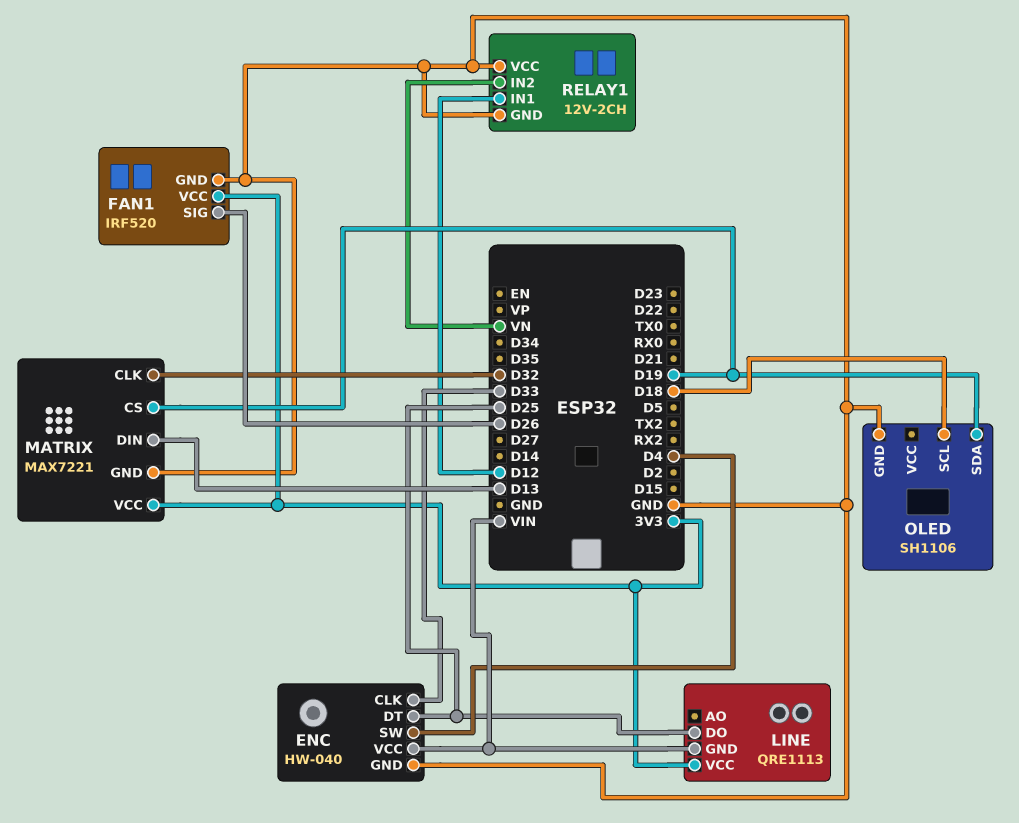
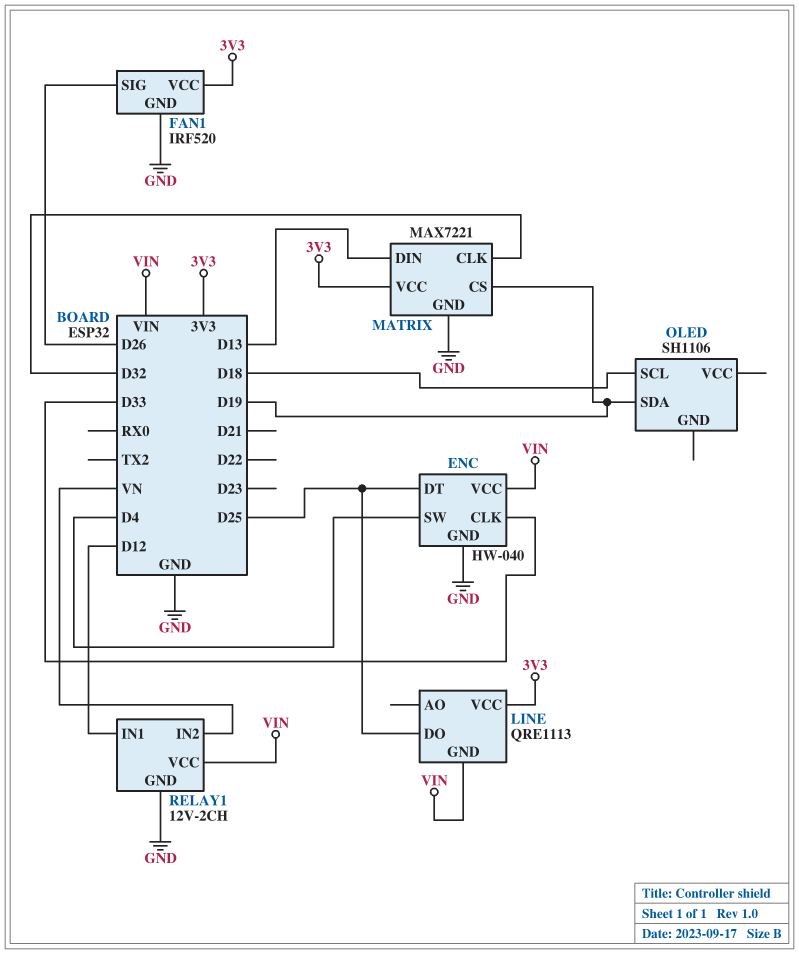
OLED pin GND: GND -> none
RELAY1 pin VCC: GND -> VIN

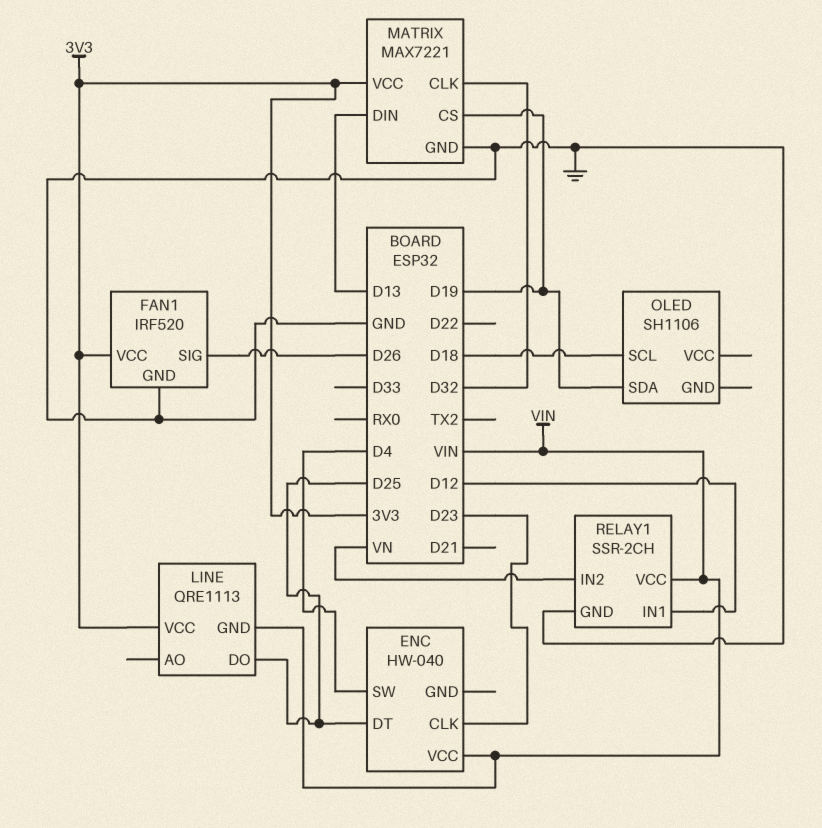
ENC pin CLK: D33 -> D23
ENC pin GND: GND -> none
RELAY1: 12V-2CH -> SSR-2CH

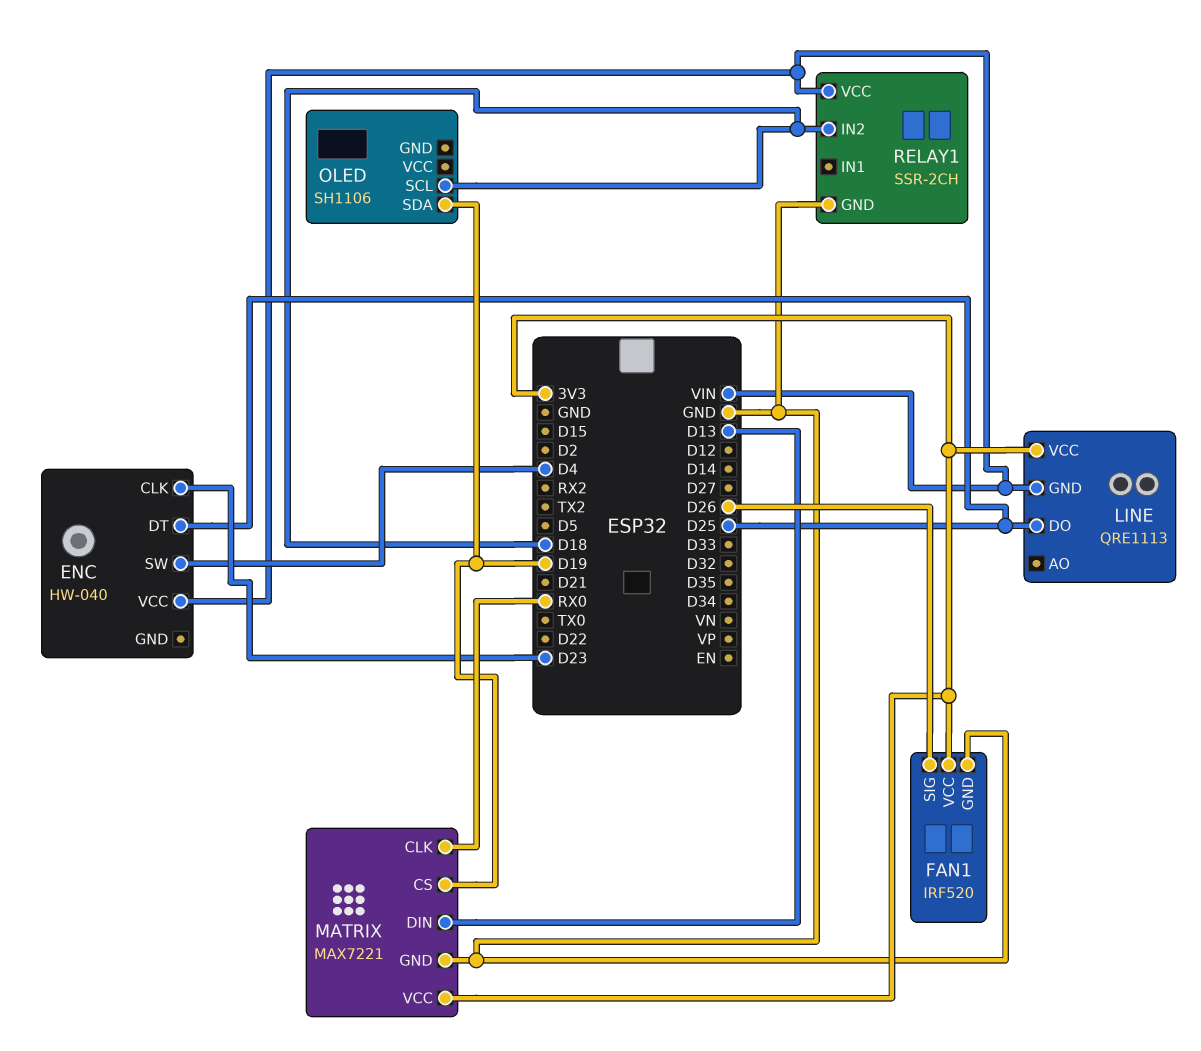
MATRIX pin CLK: D32 -> RX0
RELAY1 pin IN1: D12 -> none
RELAY1 pin IN2: VN -> D18

